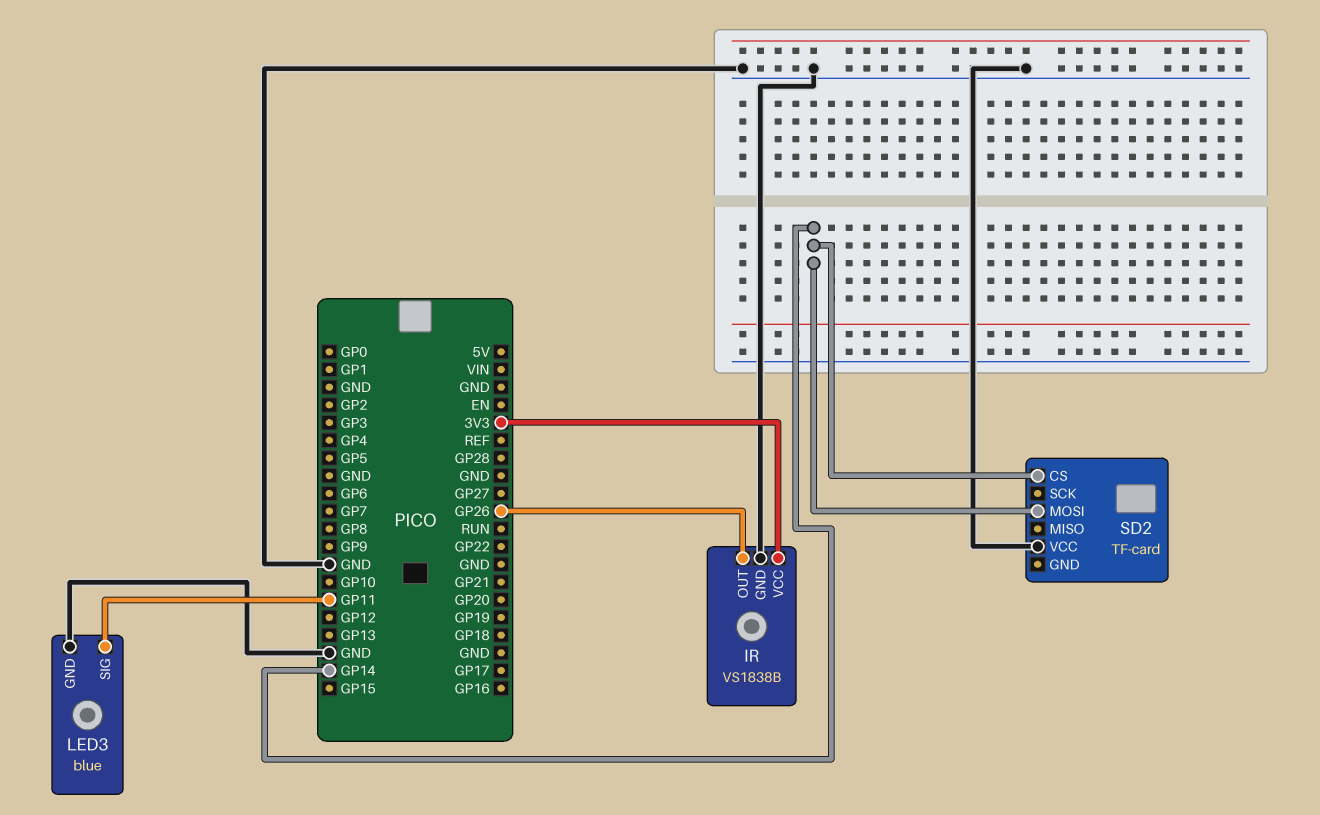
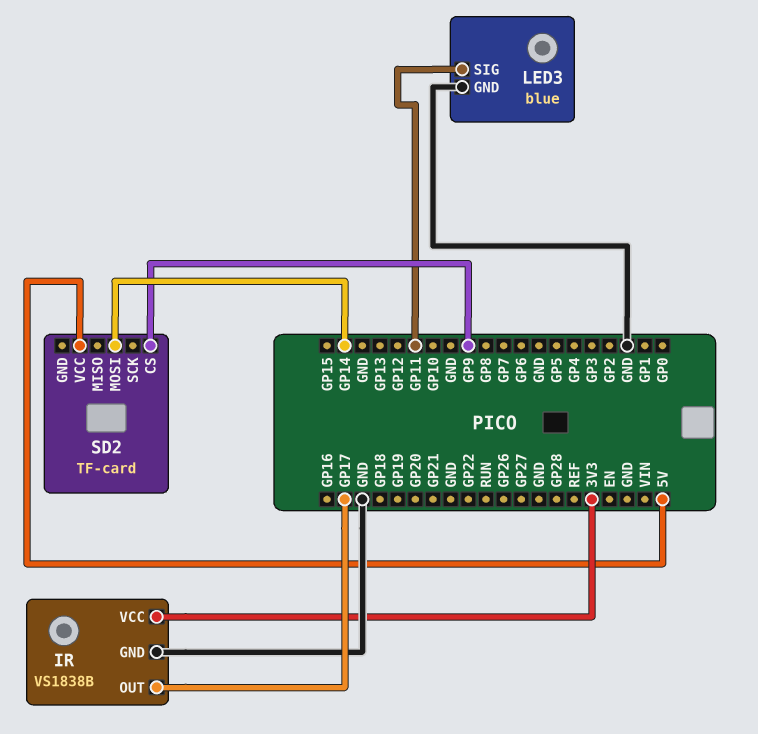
IR pin OUT: GP26 -> GP17
SD2 pin CS: GP14 -> GP9
SD2 pin VCC: GND -> 5V

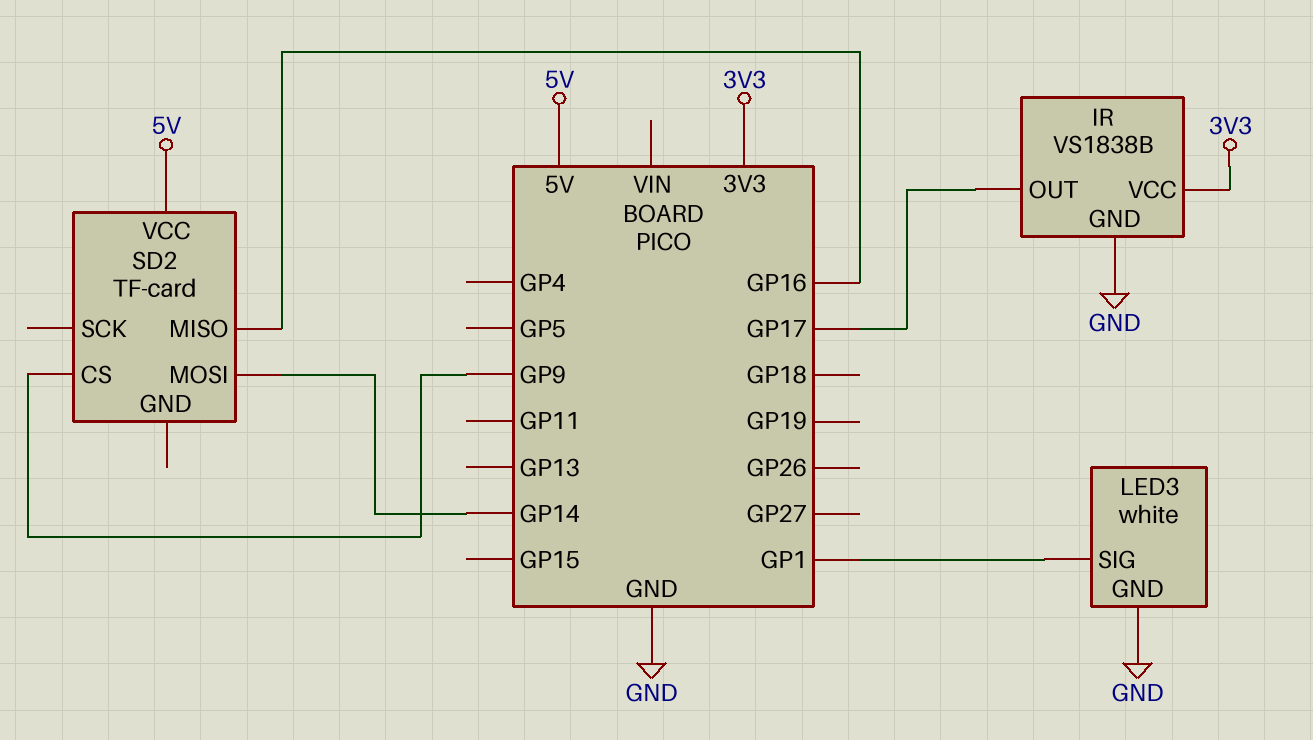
LED3: blue -> white
LED3 pin SIG: GP11 -> GP1
SD2 pin MISO: none -> GP16

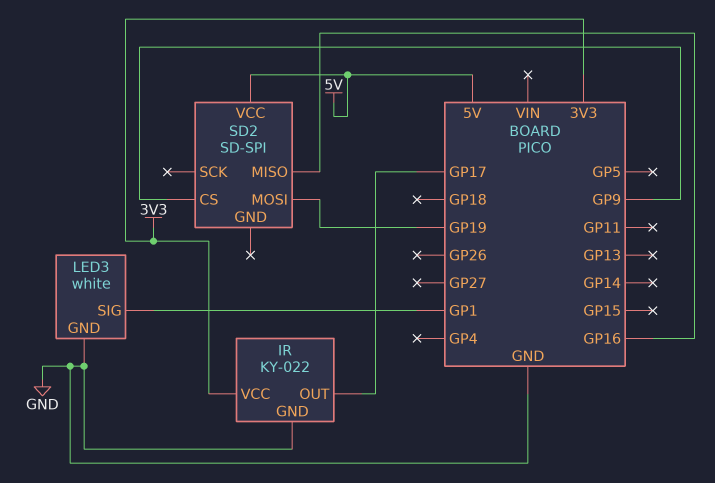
IR: VS1838B -> KY-022
SD2: TF-card -> SD-SPI
SD2 pin MOSI: GP14 -> GP19

